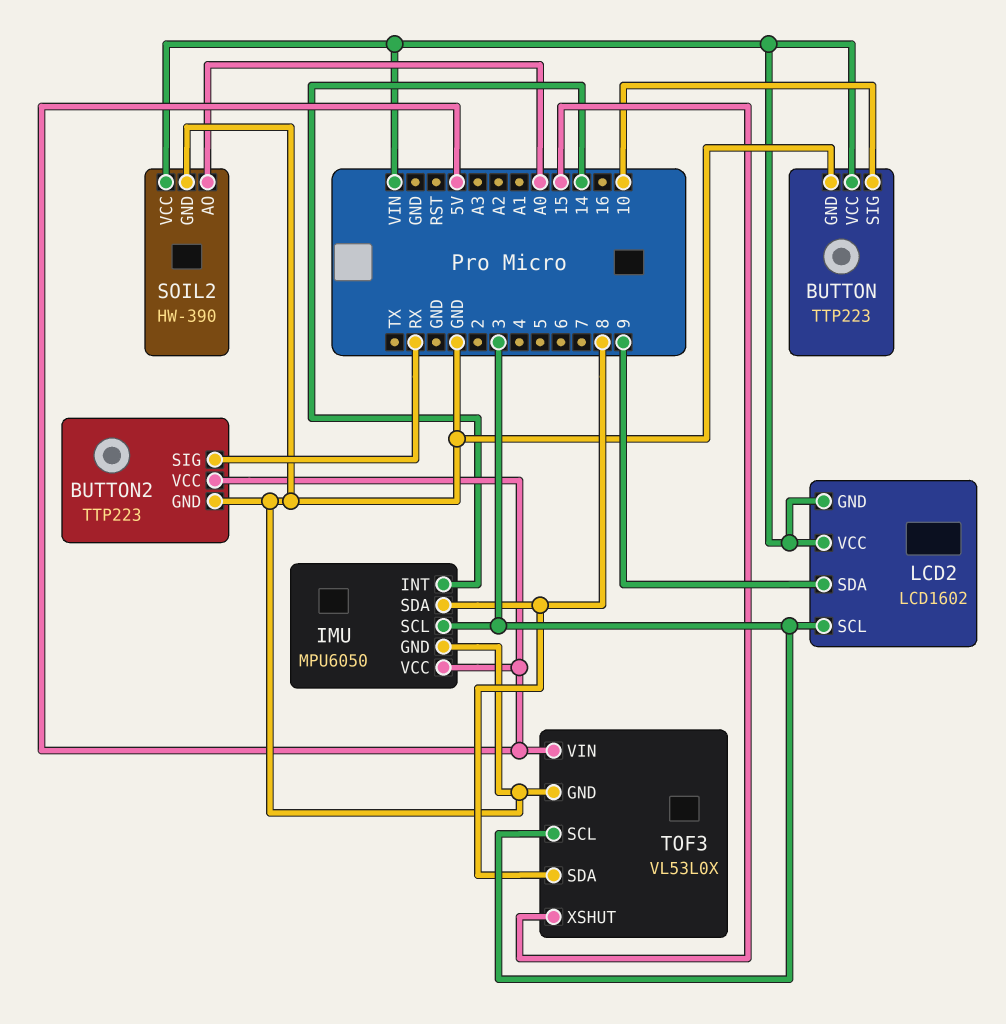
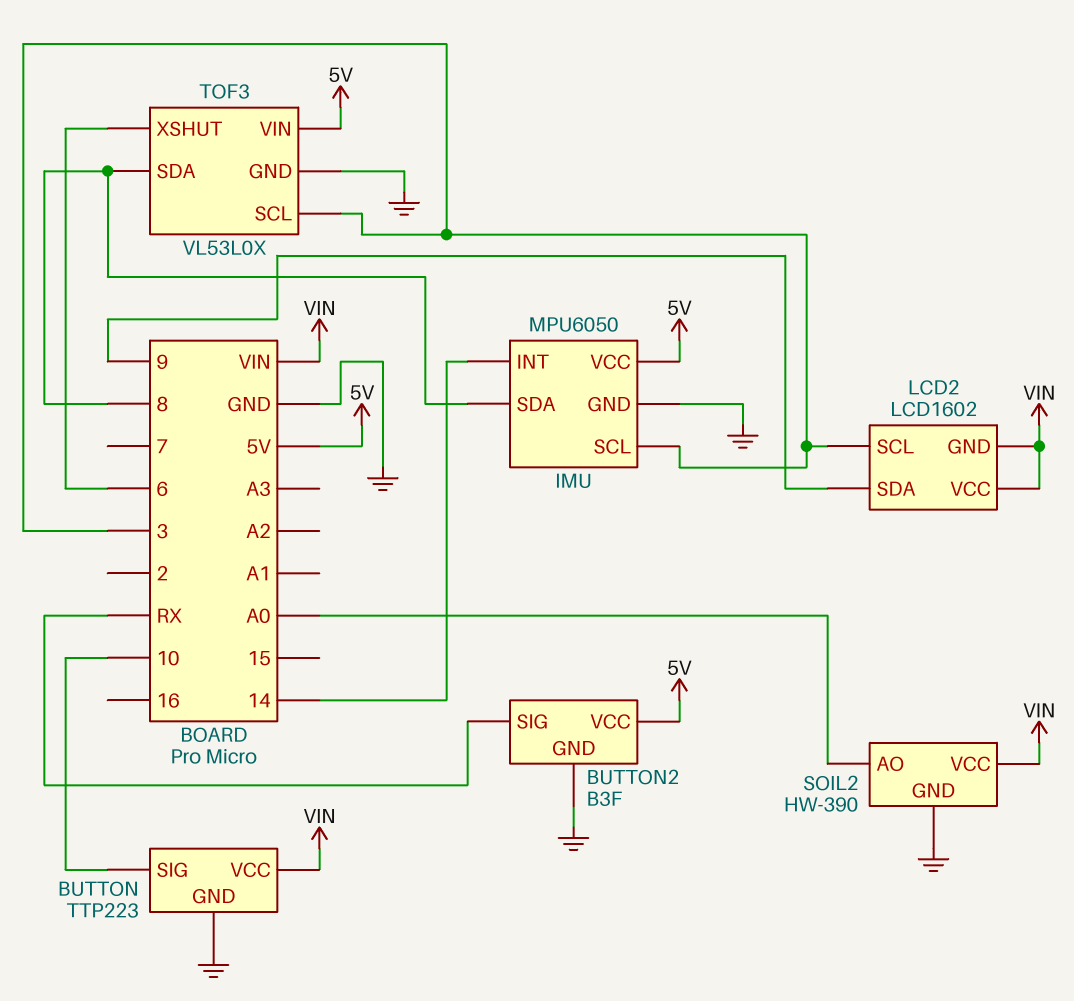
BUTTON2: TTP223 -> B3F
TOF3 pin XSHUT: 15 -> 6

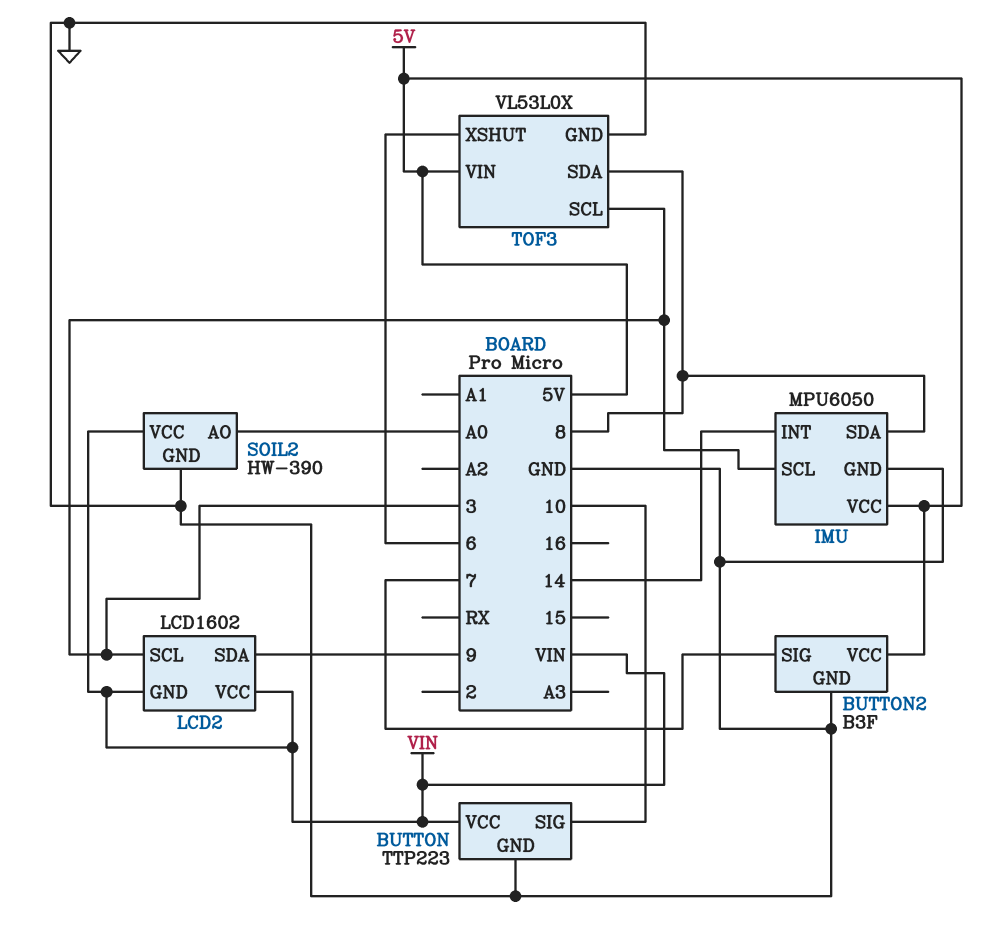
BUTTON2 pin SIG: RX -> 7

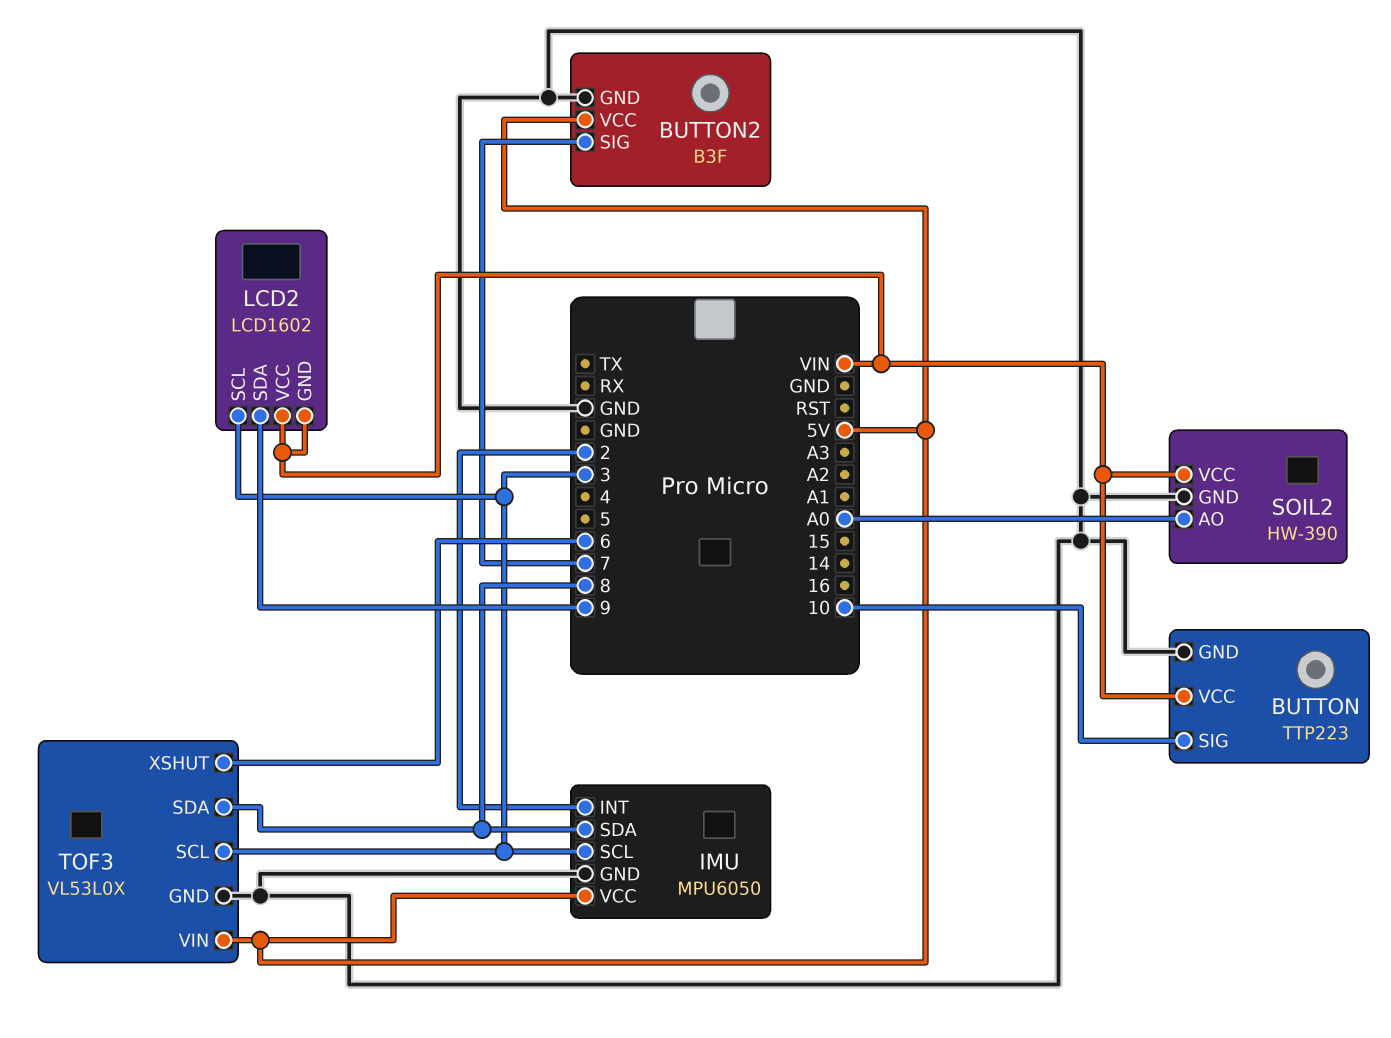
IMU pin INT: 14 -> 2

